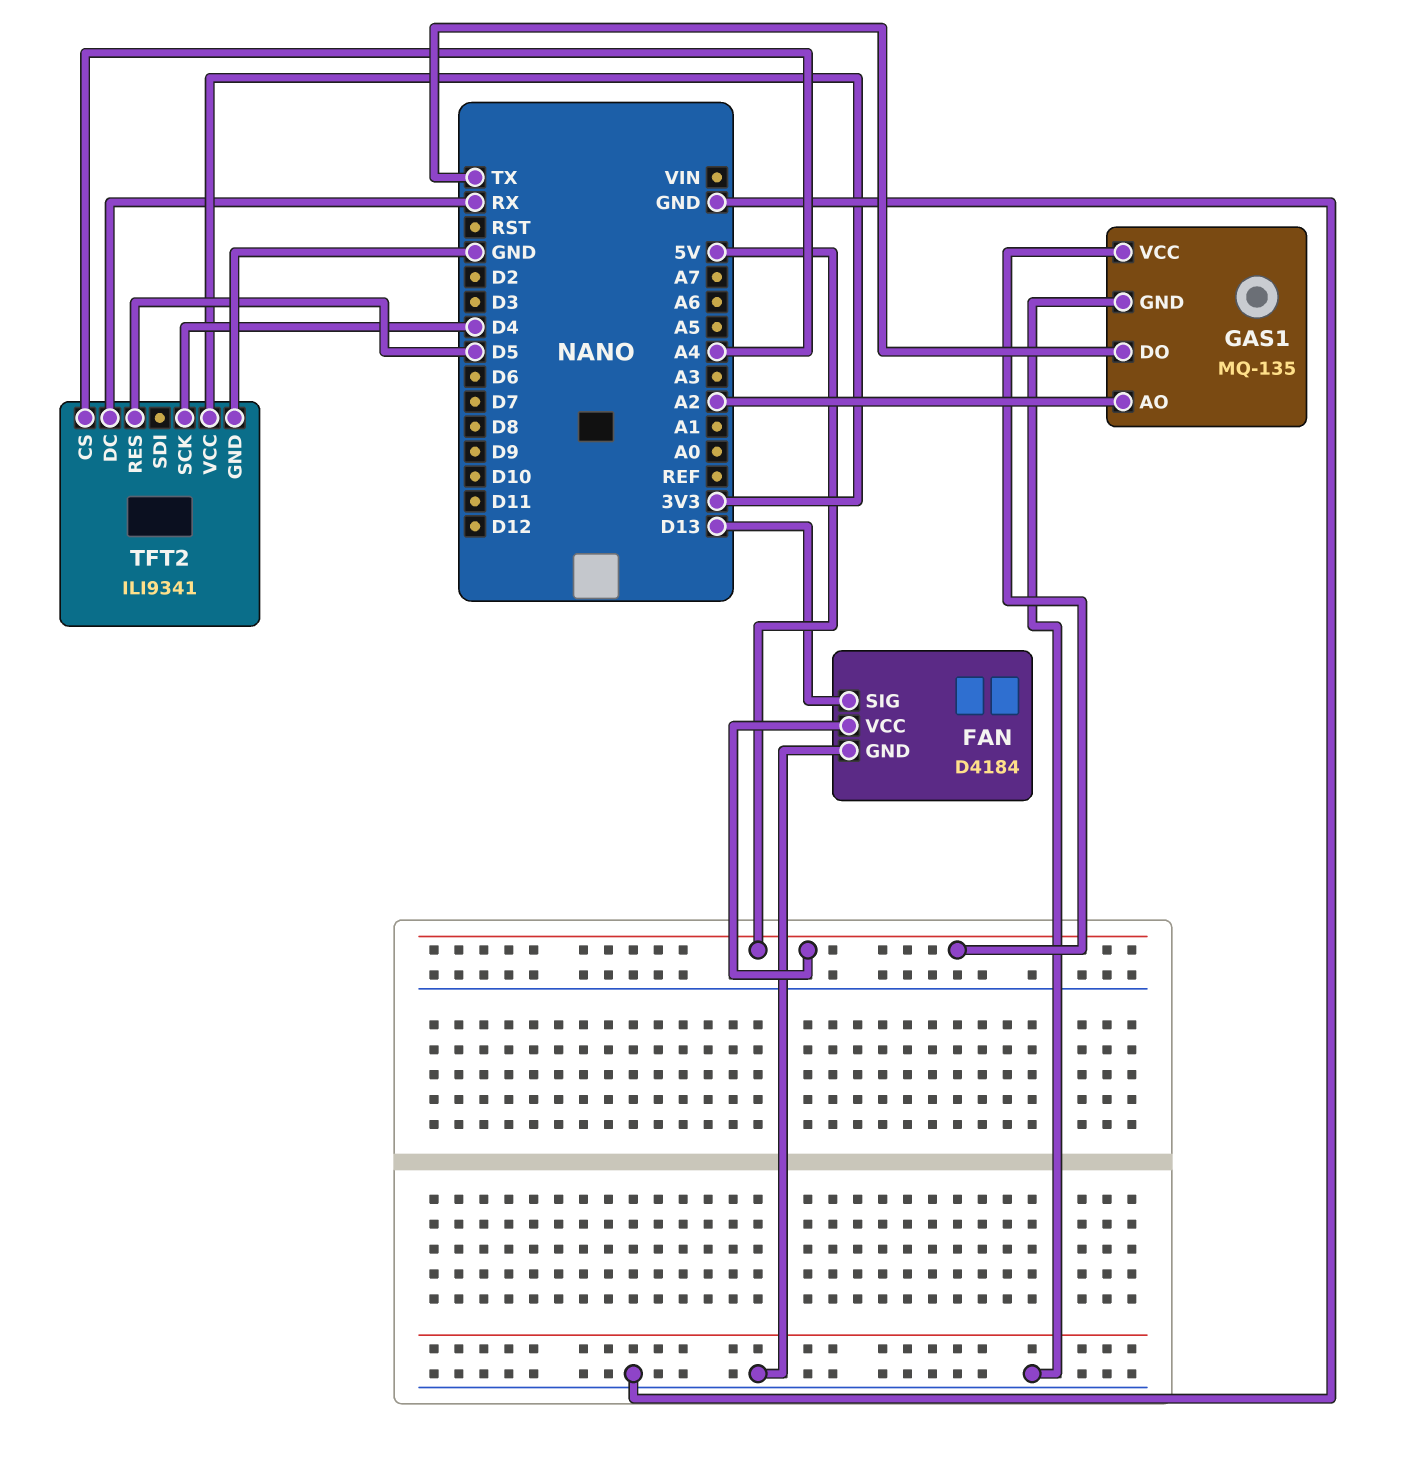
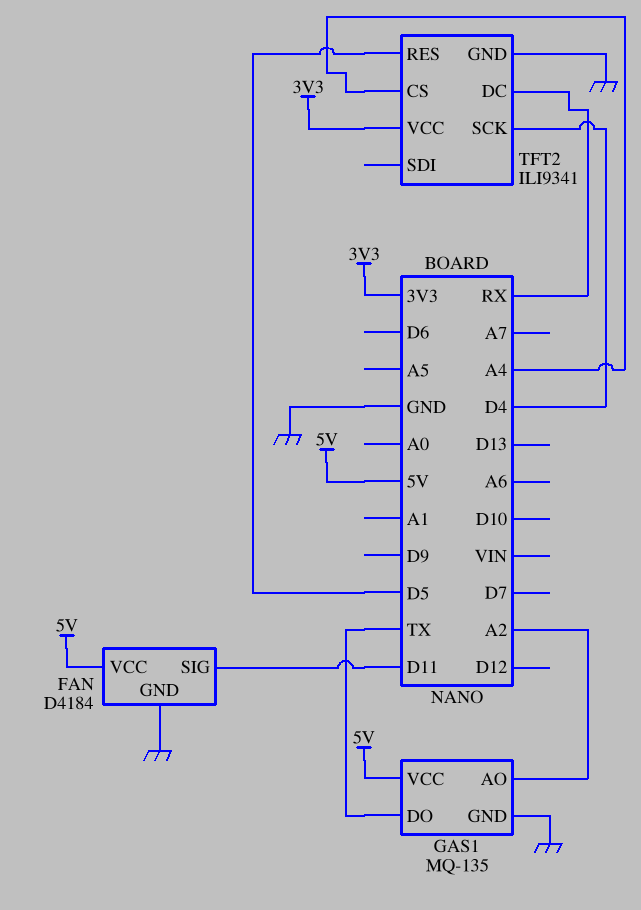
FAN pin SIG: D13 -> D11

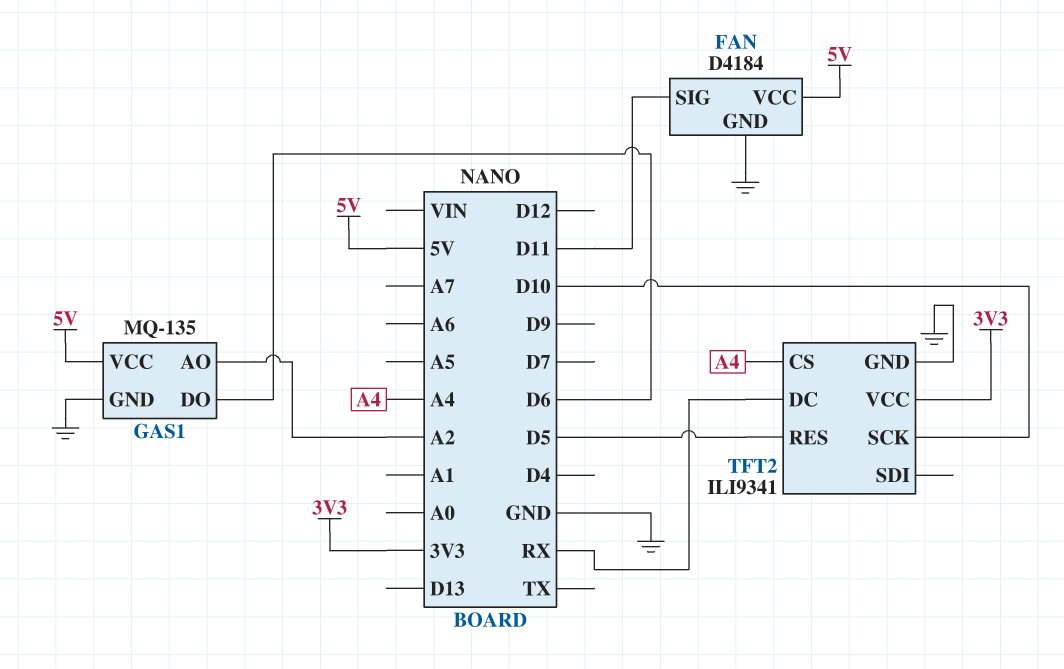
GAS1 pin DO: TX -> D6
TFT2 pin SCK: D4 -> D10

